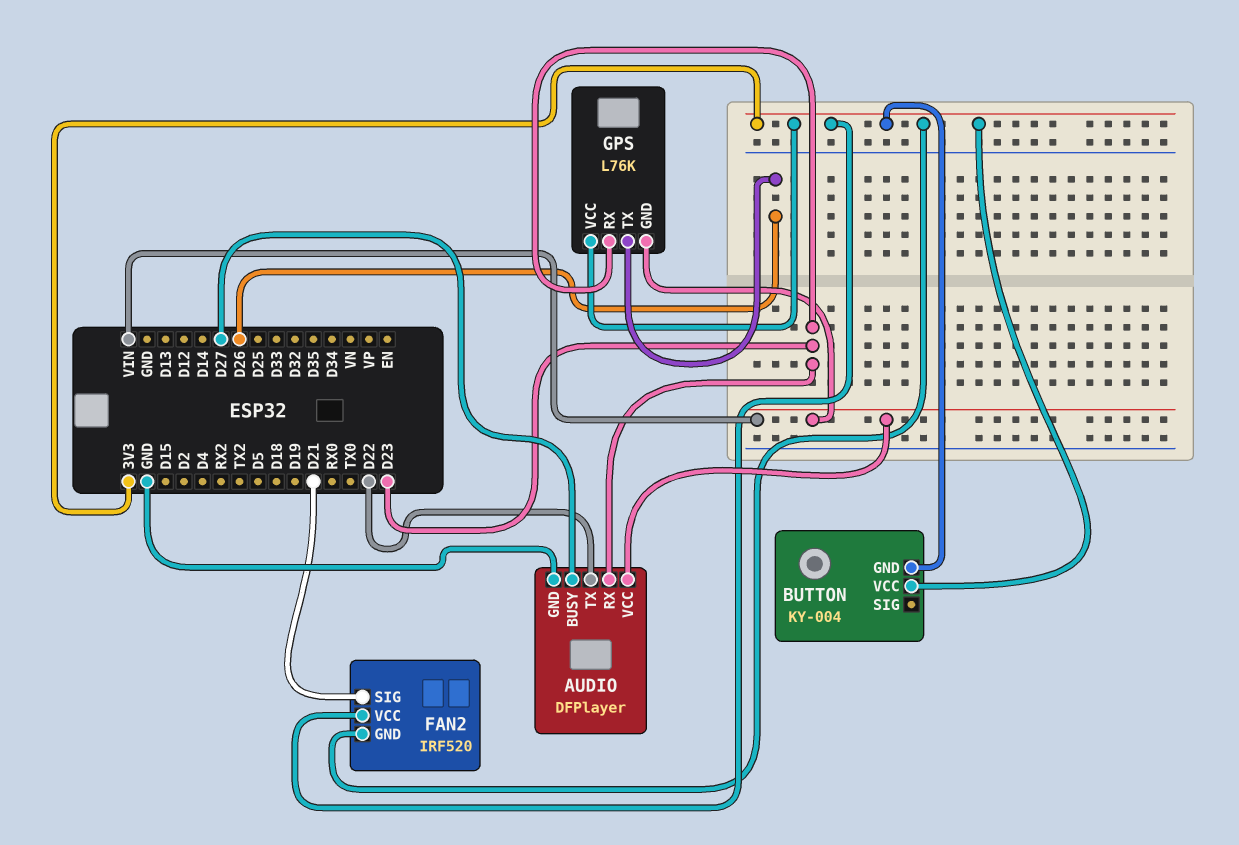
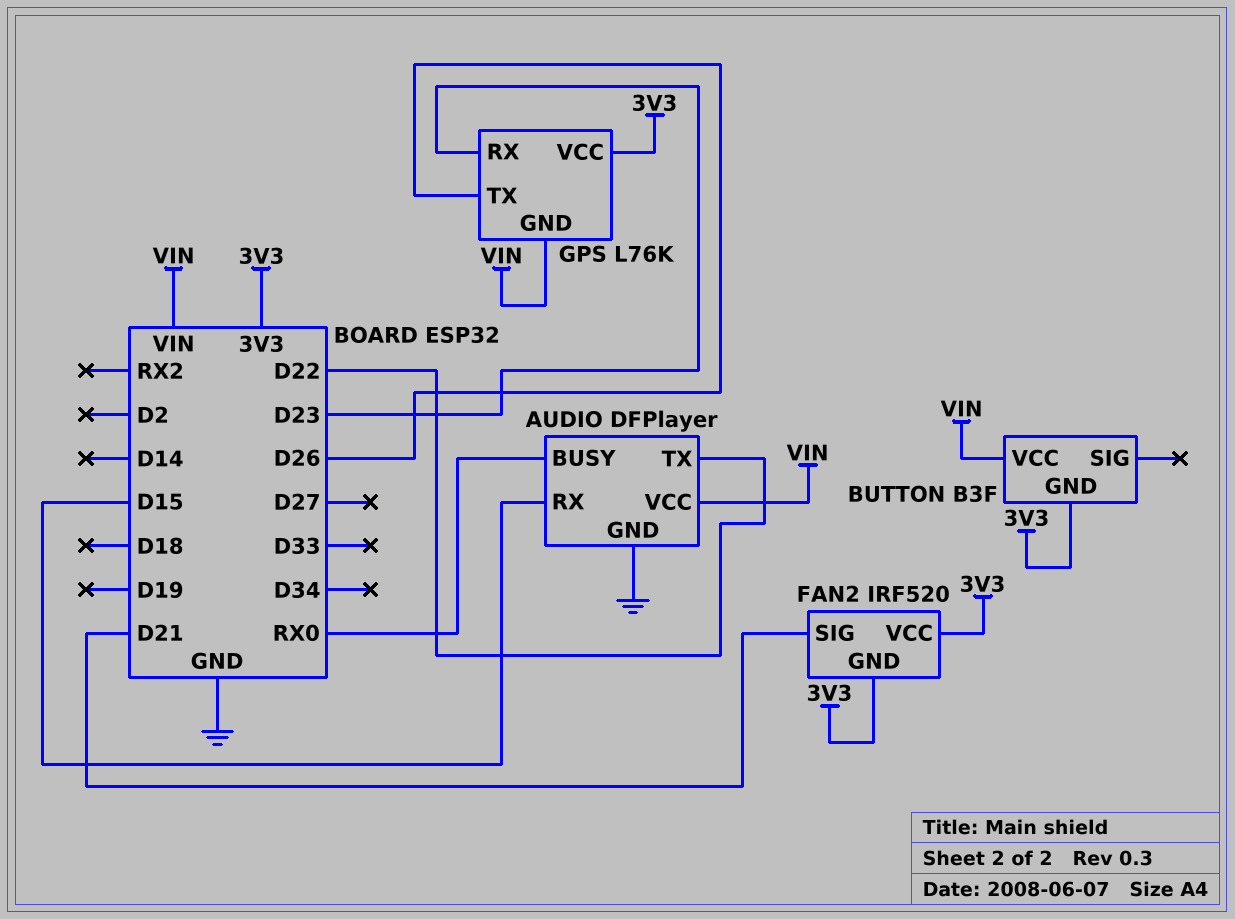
AUDIO pin BUSY: D27 -> RX0
AUDIO pin RX: D23 -> D15
BUTTON: KY-004 -> B3F
BUTTON pin VCC: 3V3 -> VIN

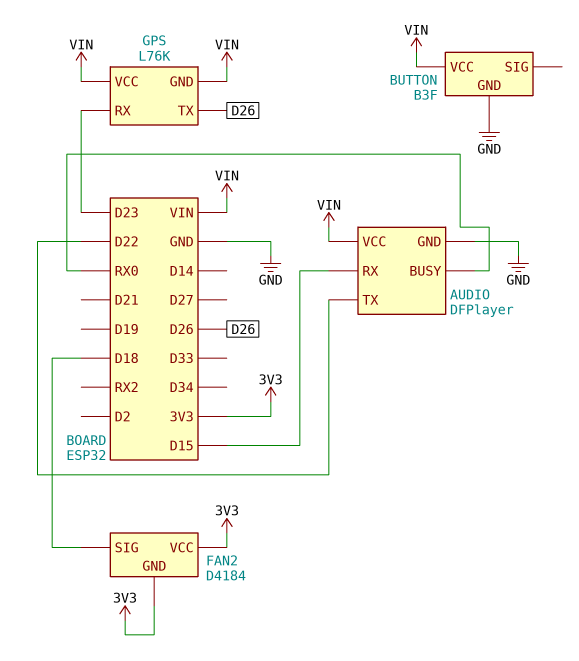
BUTTON pin GND: 3V3 -> GND
FAN2: IRF520 -> D4184
FAN2 pin SIG: D21 -> D18
GPS pin VCC: 3V3 -> VIN

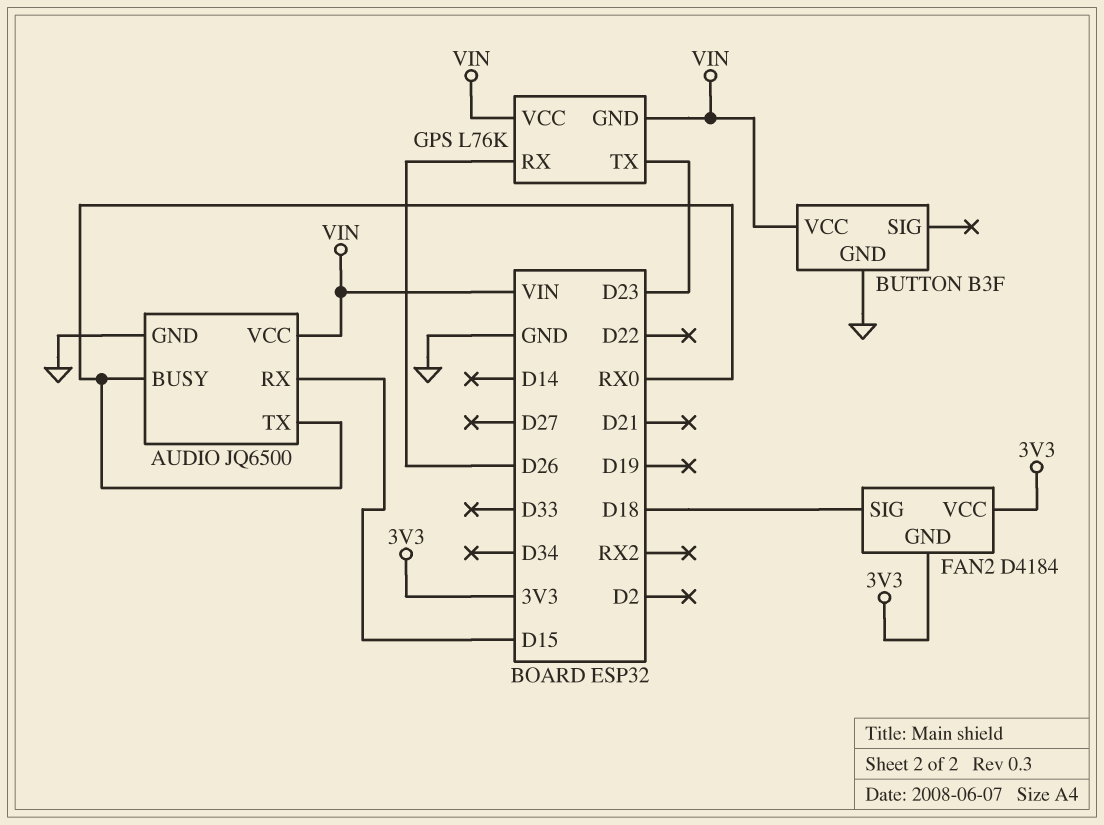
AUDIO: DFPlayer -> JQ6500
AUDIO pin TX: D22 -> RX0
GPS pin RX: D23 -> D26
GPS pin TX: D26 -> D23

